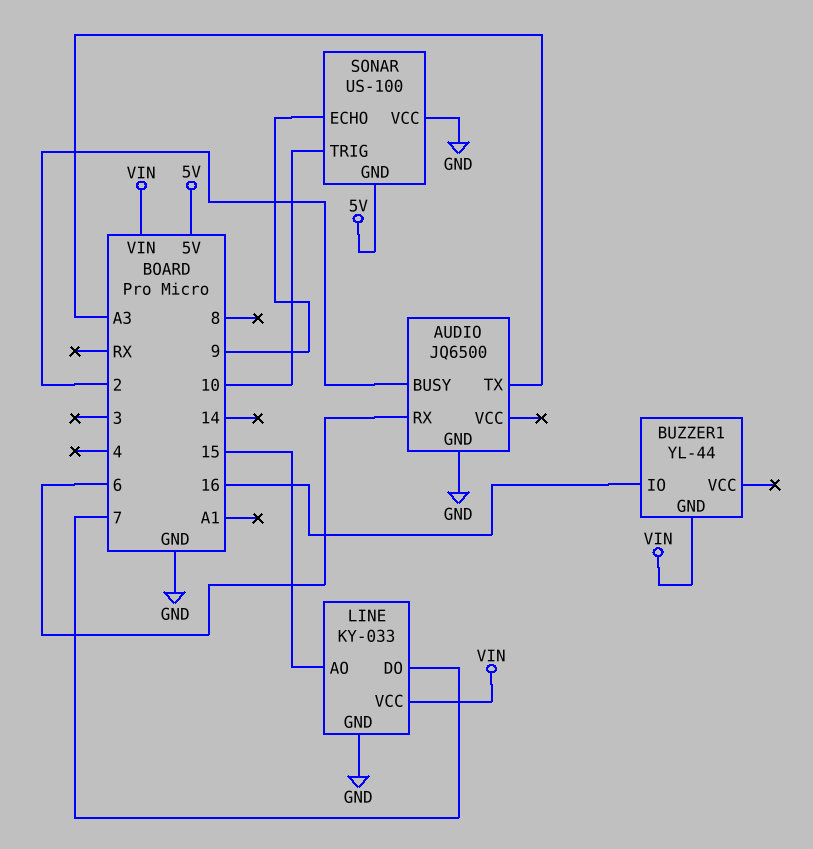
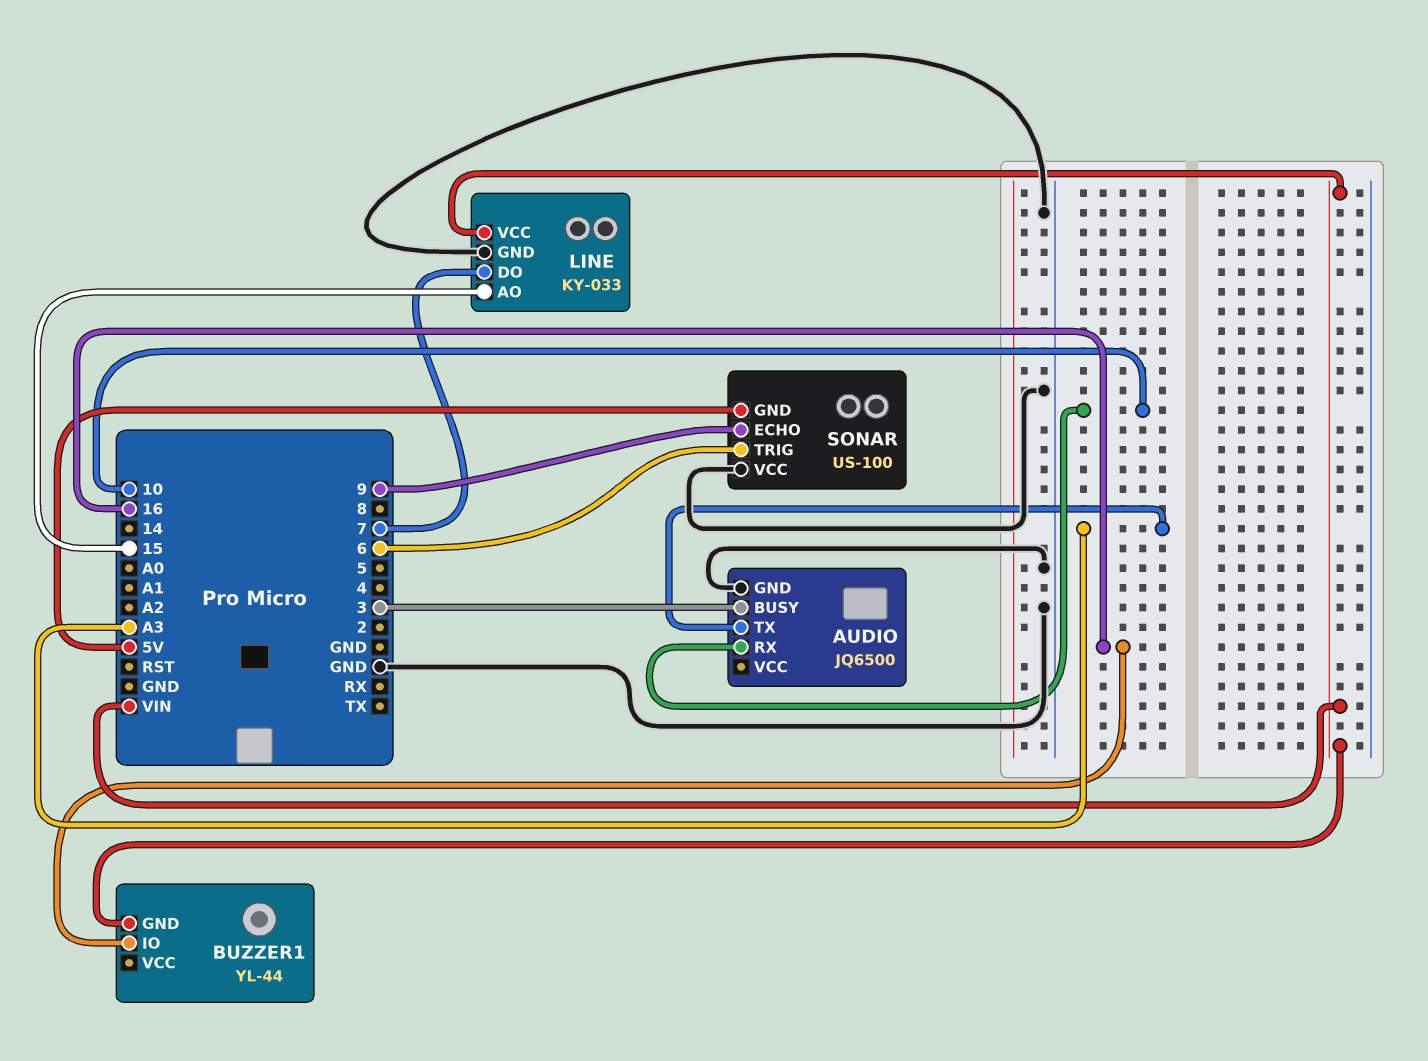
AUDIO pin BUSY: 2 -> 3
AUDIO pin RX: 6 -> 10
SONAR pin TRIG: 10 -> 6

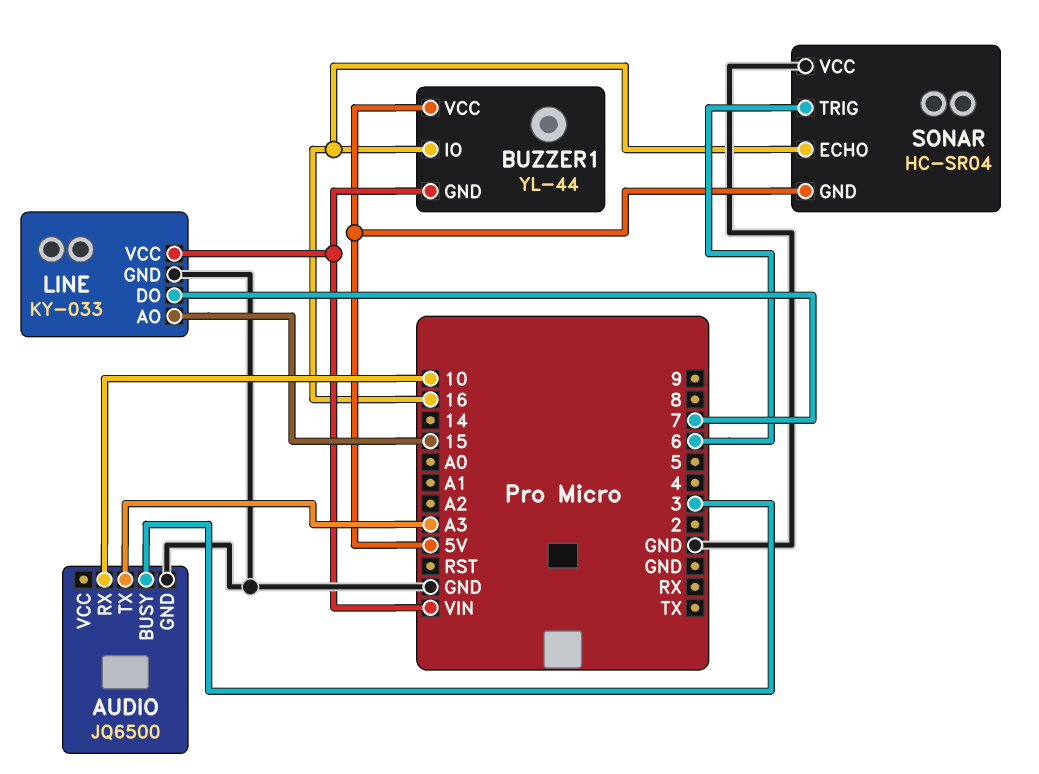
BUZZER1 pin VCC: none -> 5V
SONAR: US-100 -> HC-SR04
SONAR pin ECHO: 9 -> 16

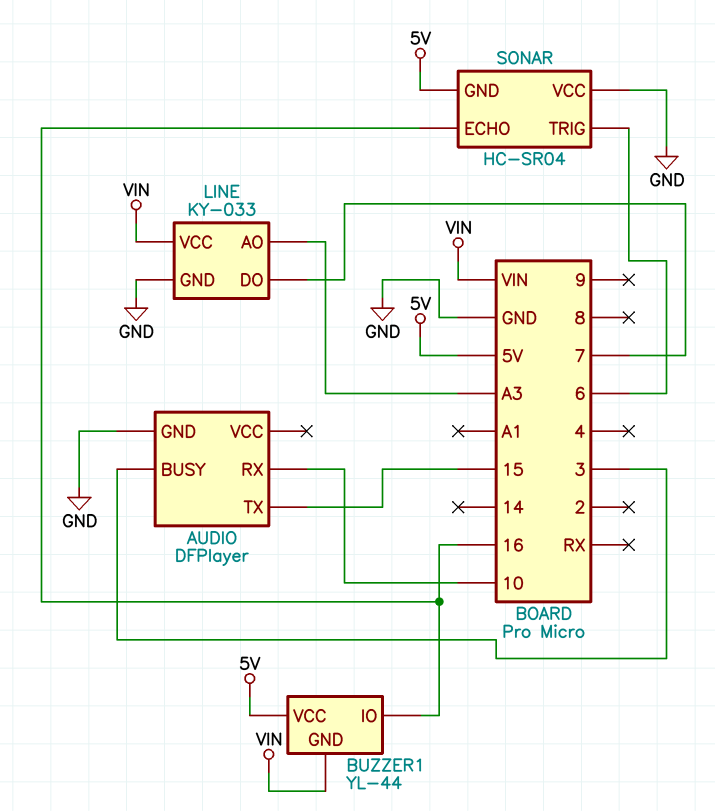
AUDIO: JQ6500 -> DFPlayer
AUDIO pin TX: A3 -> 15
LINE pin AO: 15 -> A3

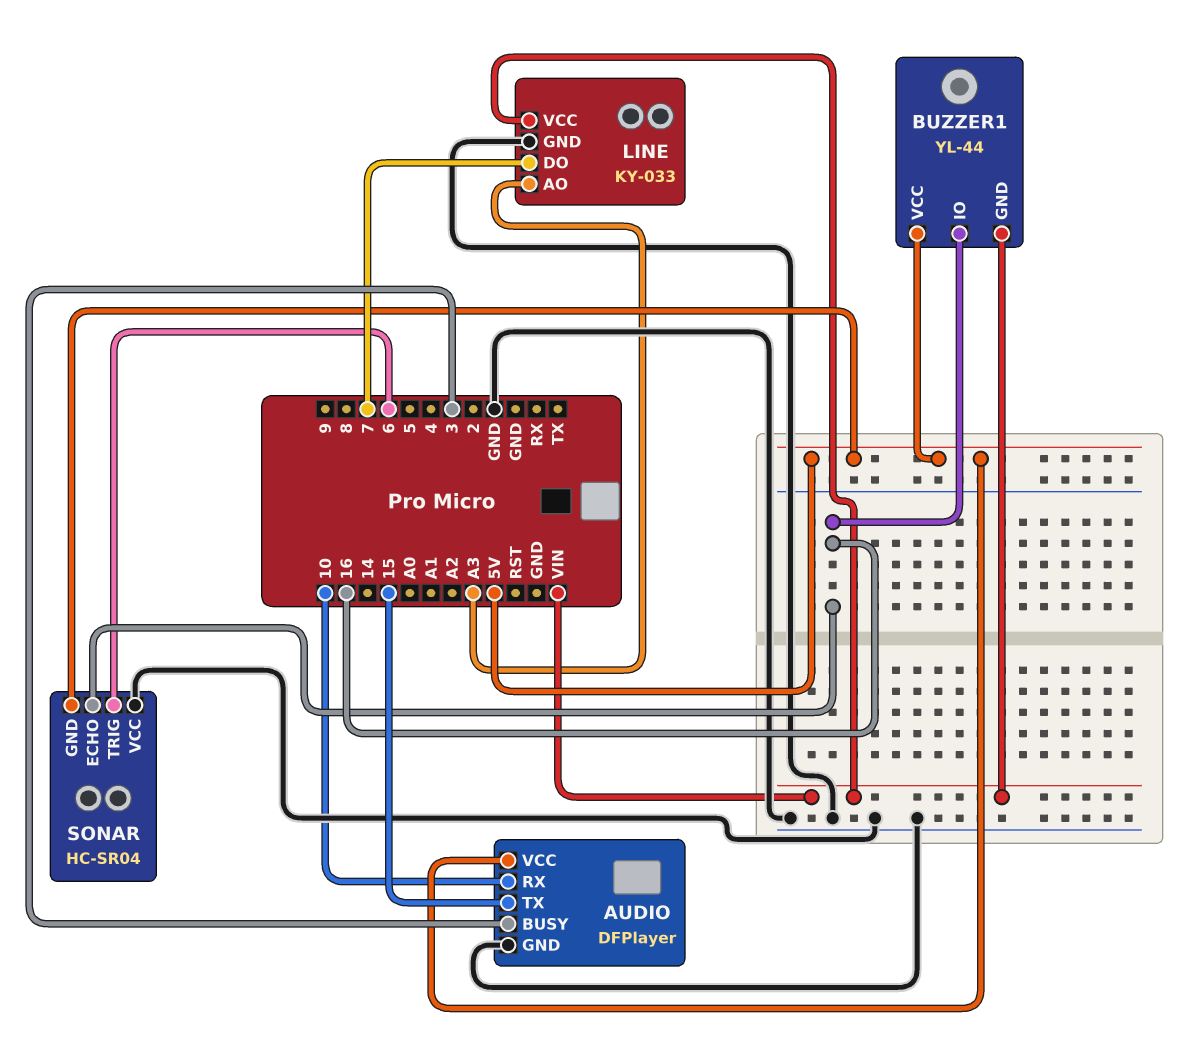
AUDIO pin VCC: none -> 5V

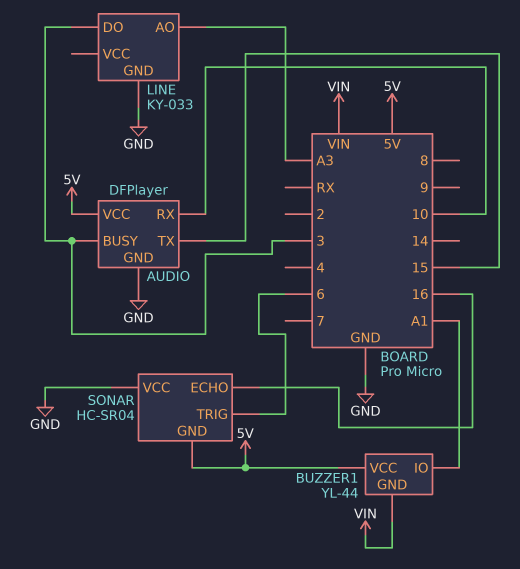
BUZZER1 pin IO: 16 -> A1
LINE pin DO: 7 -> 3
LINE pin VCC: VIN -> none

